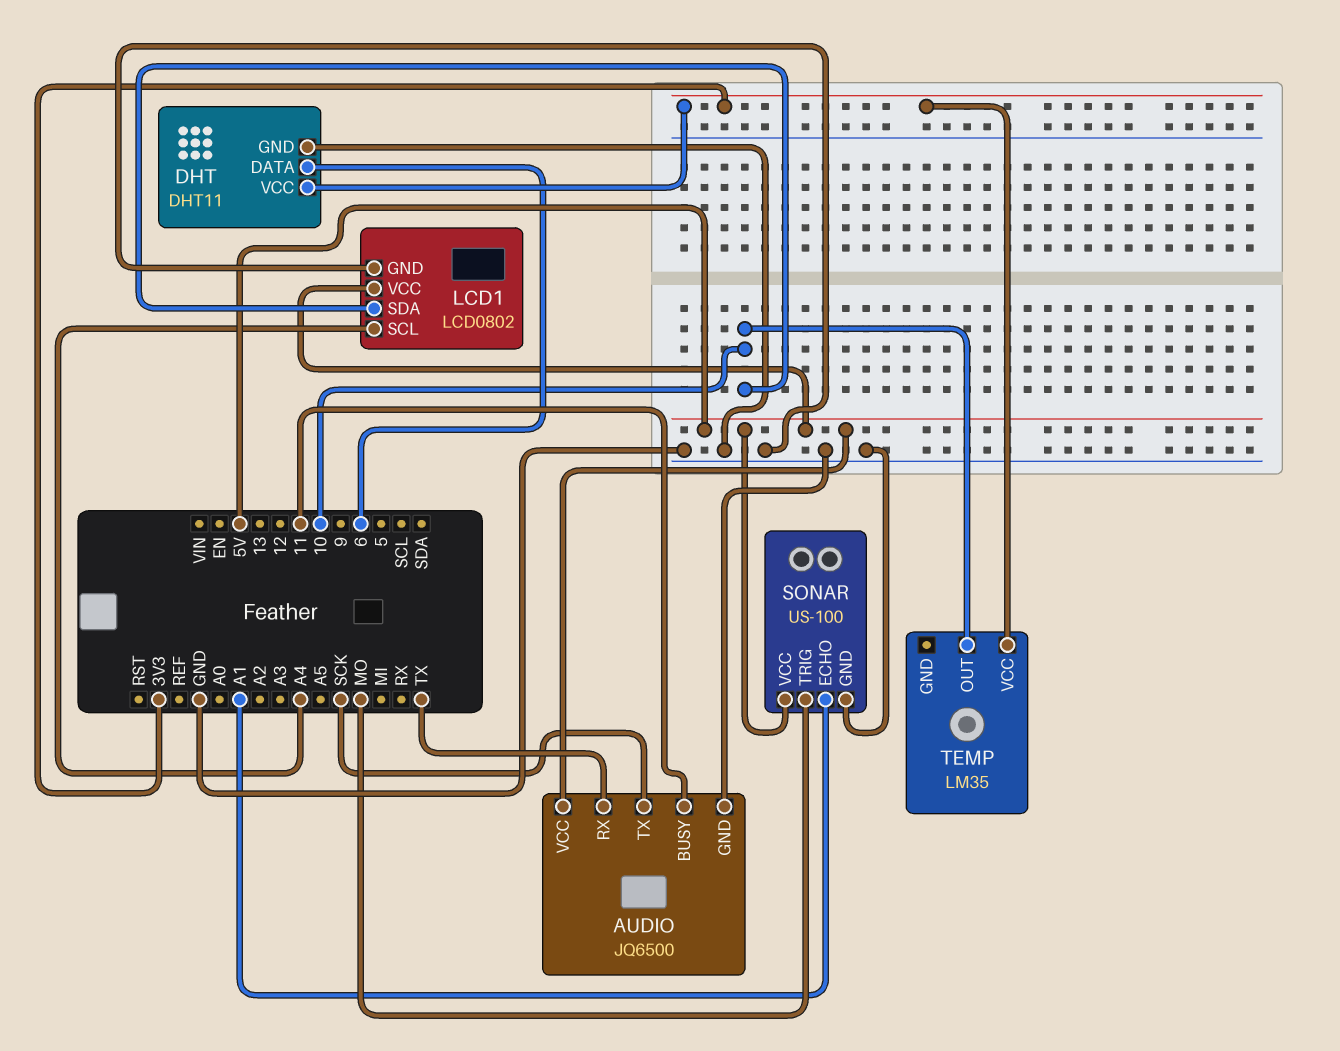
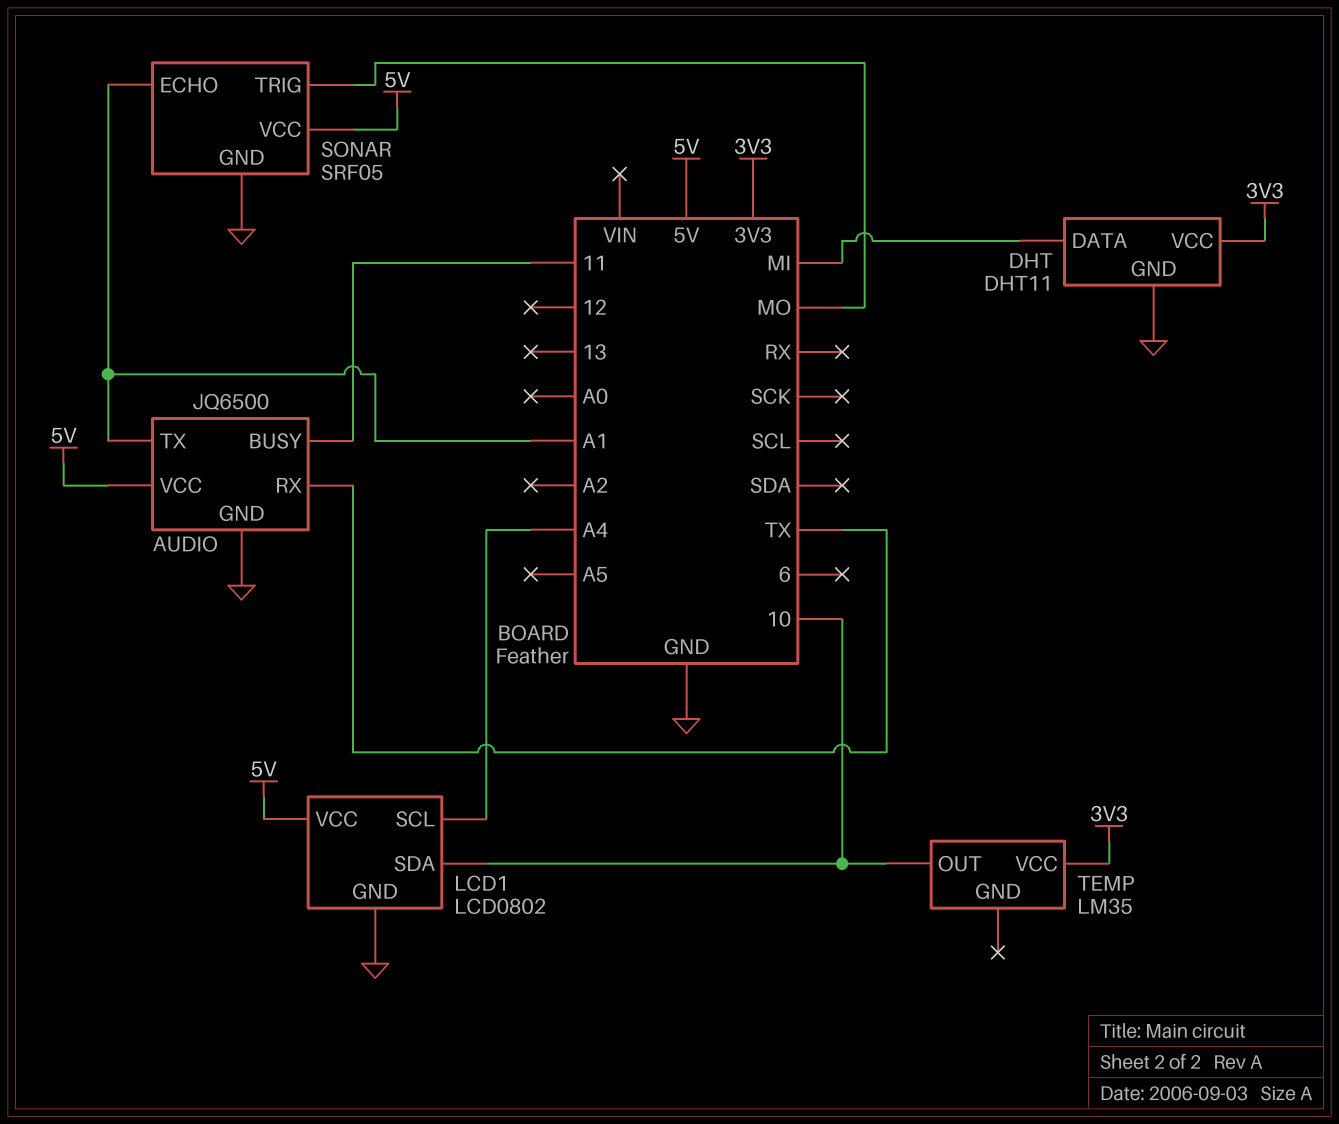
AUDIO pin TX: SCK -> A1
DHT pin DATA: 6 -> MI
SONAR: US-100 -> SRF05

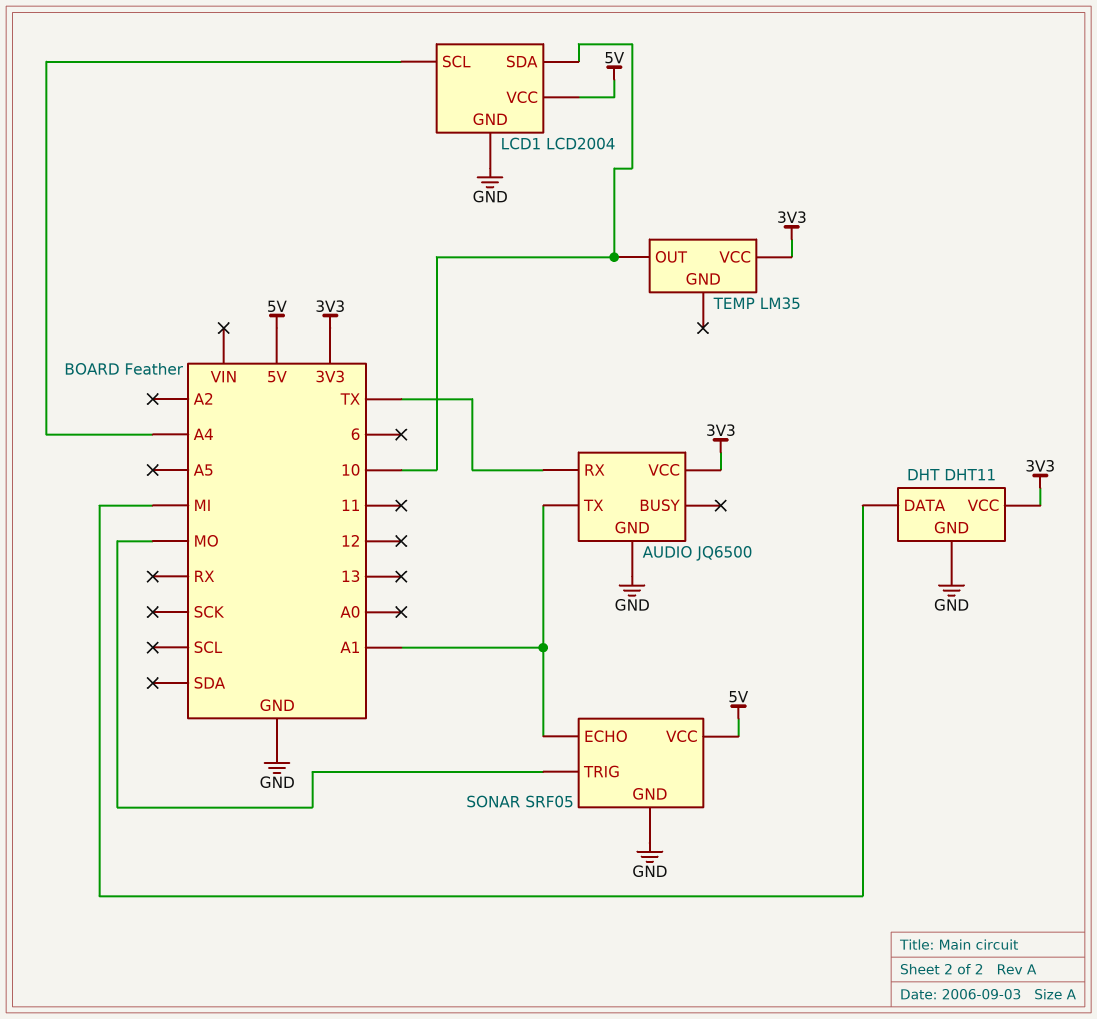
AUDIO pin BUSY: 11 -> none
AUDIO pin VCC: 5V -> 3V3
LCD1: LCD0802 -> LCD2004

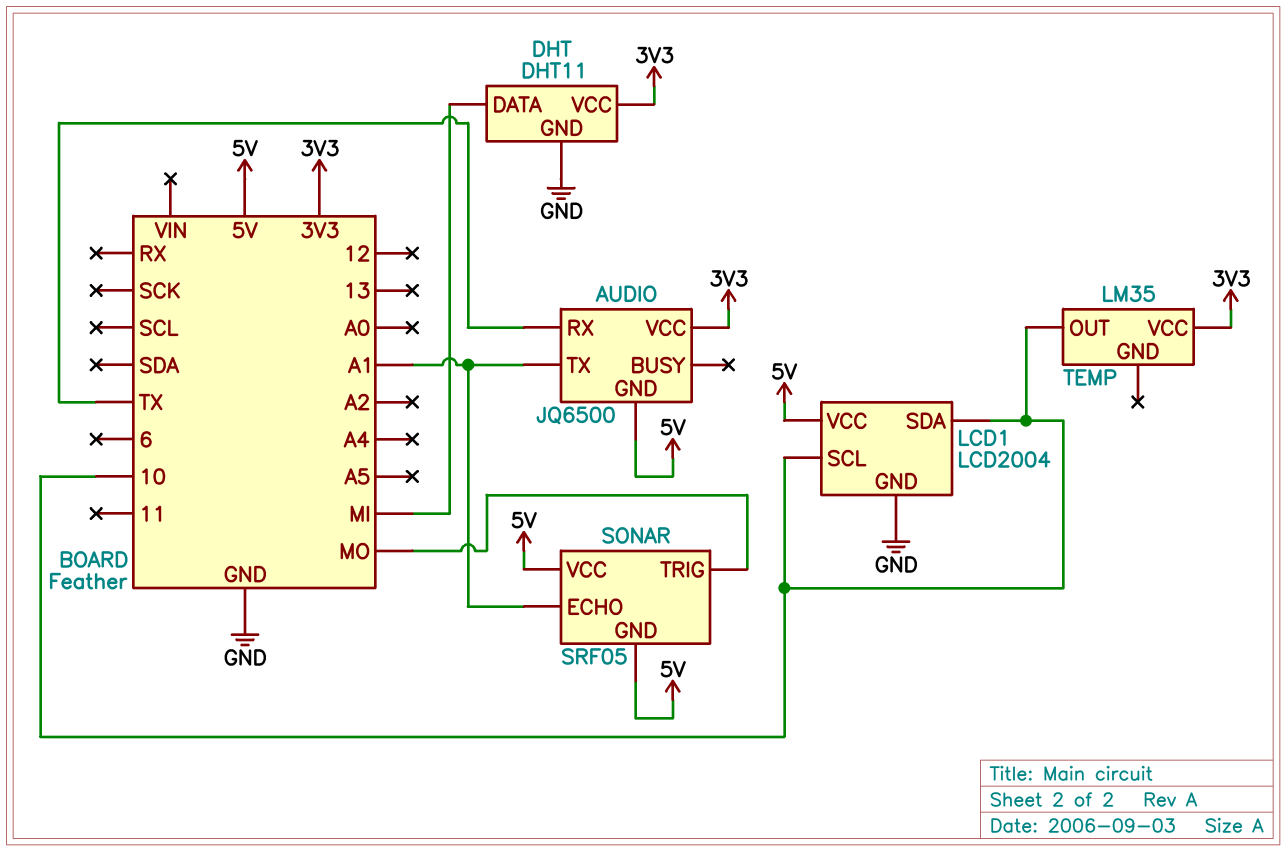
AUDIO pin GND: GND -> 5V
LCD1 pin SCL: A4 -> 10
SONAR pin GND: GND -> 5V

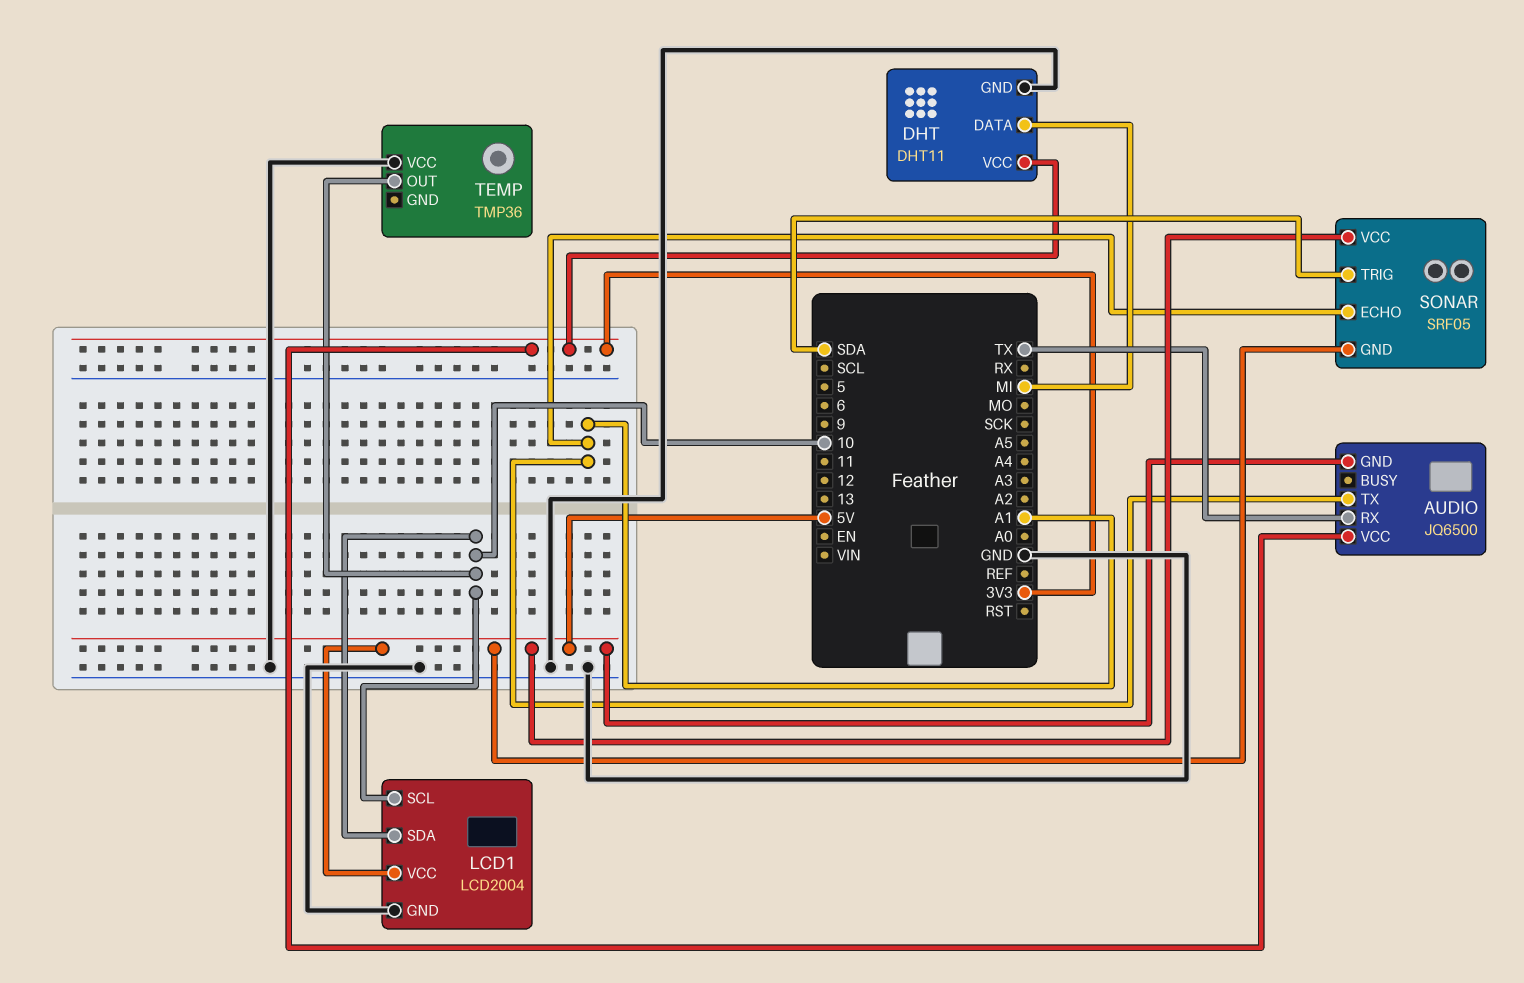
SONAR pin TRIG: MO -> SDA
TEMP: LM35 -> TMP36
TEMP pin VCC: 3V3 -> GND

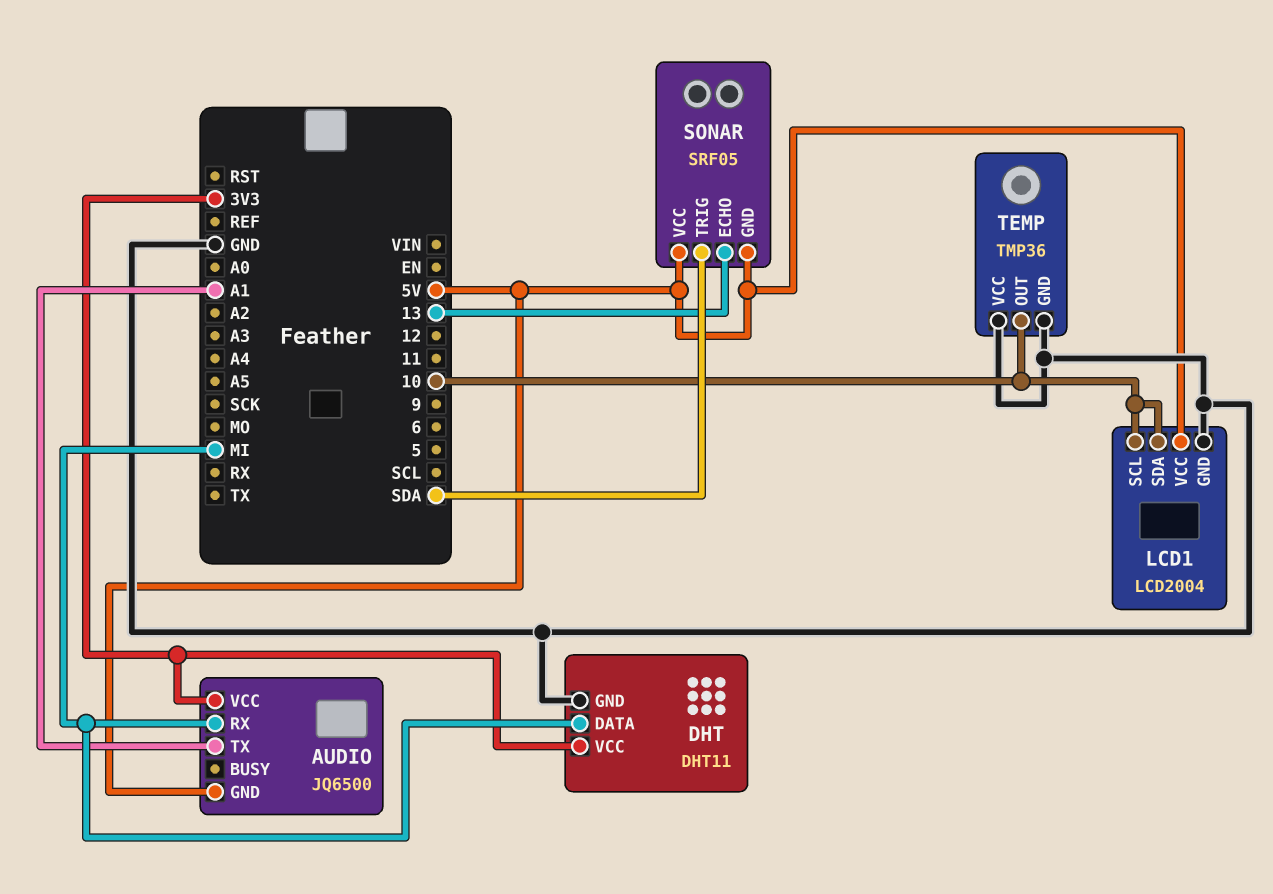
AUDIO pin RX: TX -> MI
SONAR pin ECHO: A1 -> 13
TEMP pin GND: none -> GND

